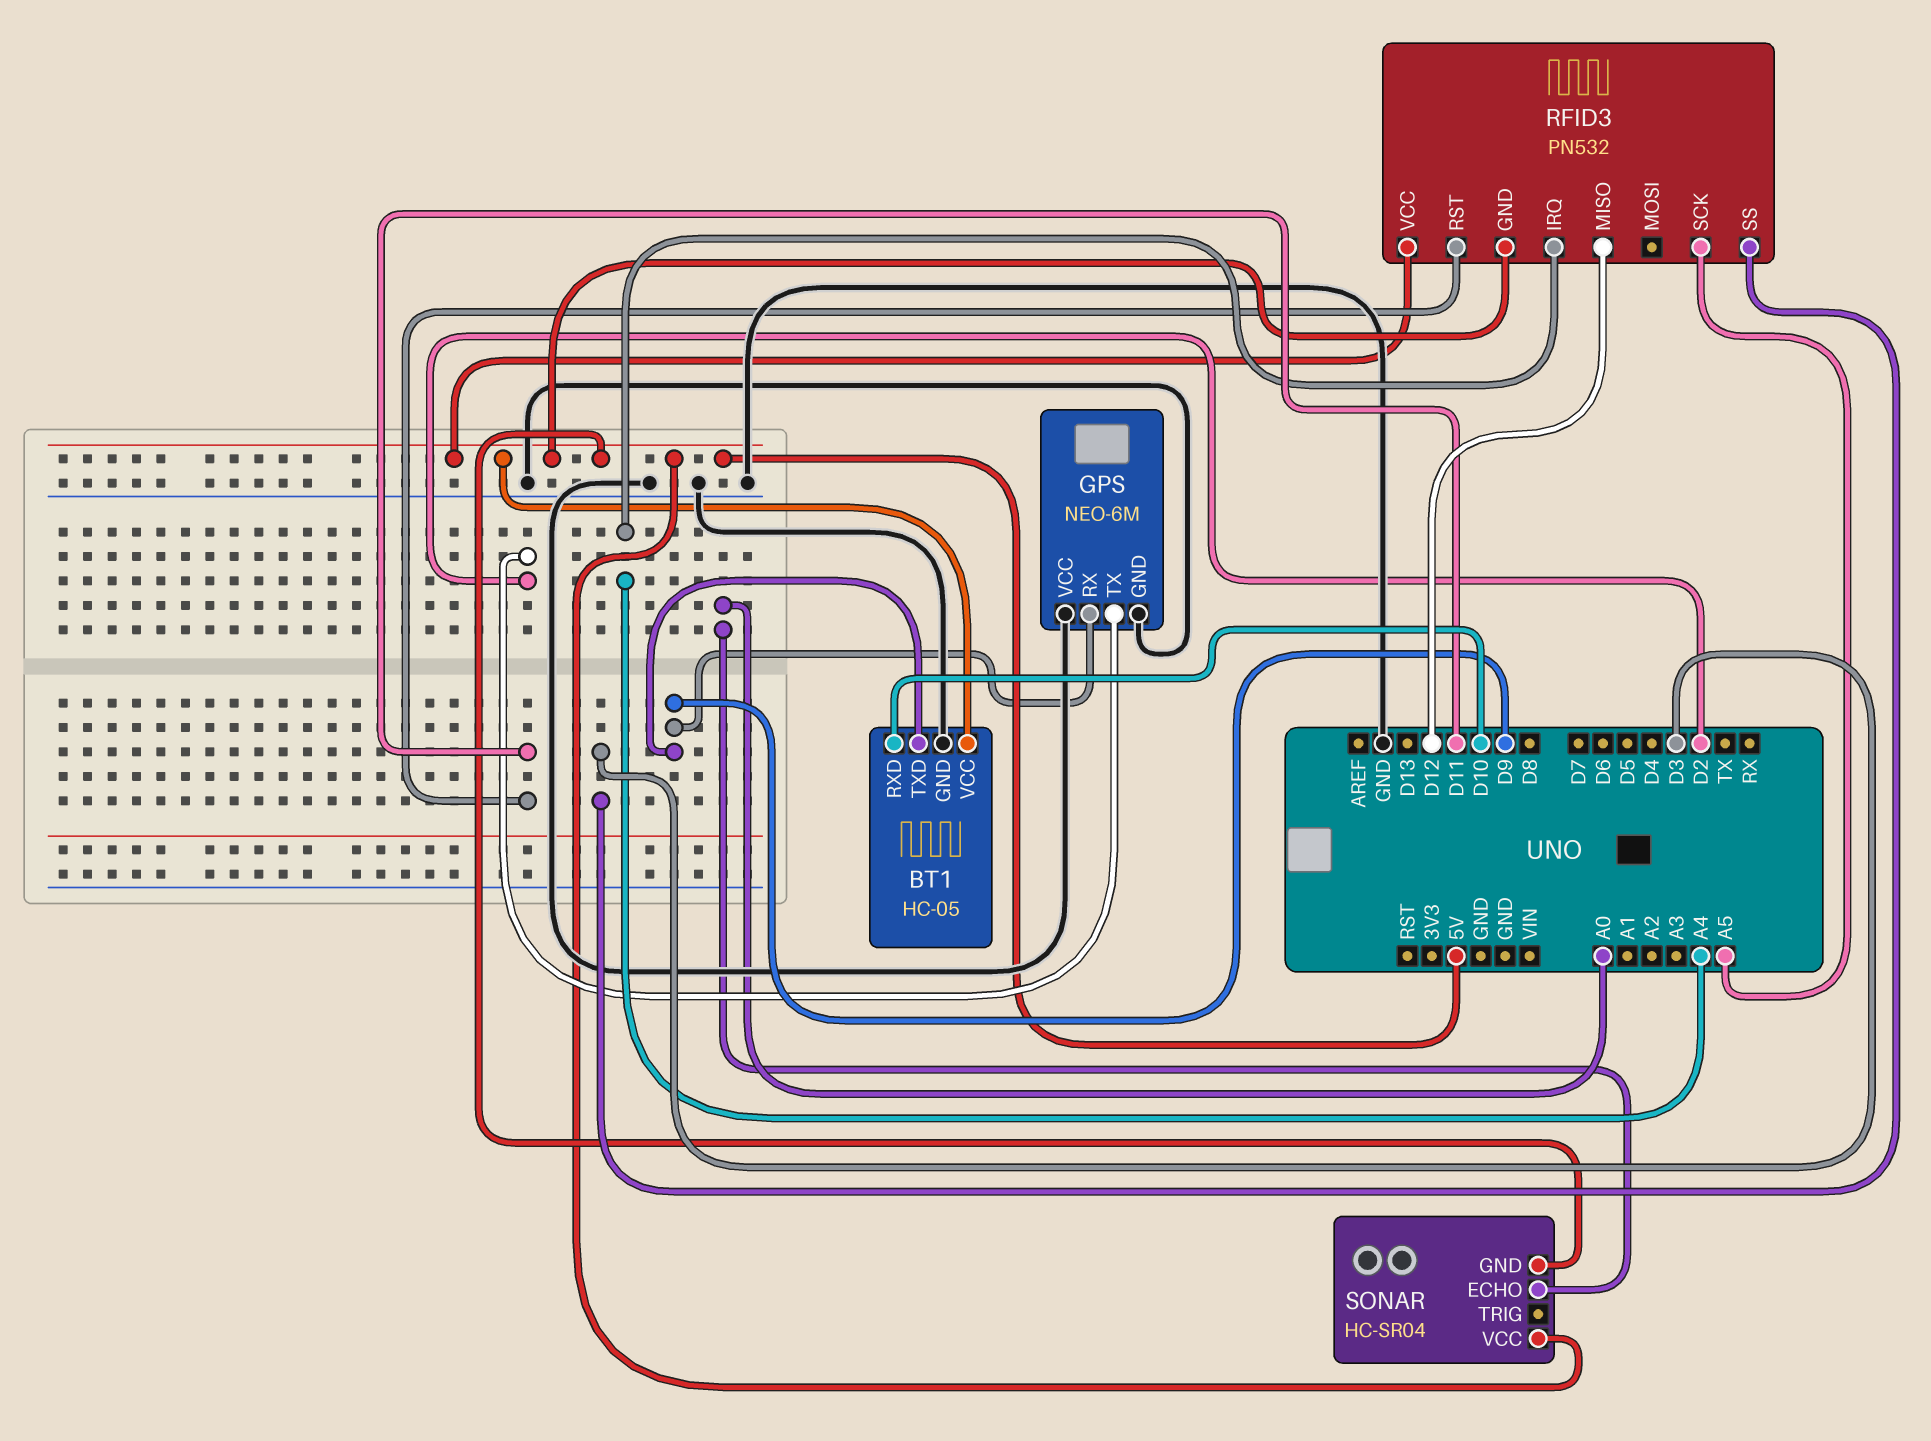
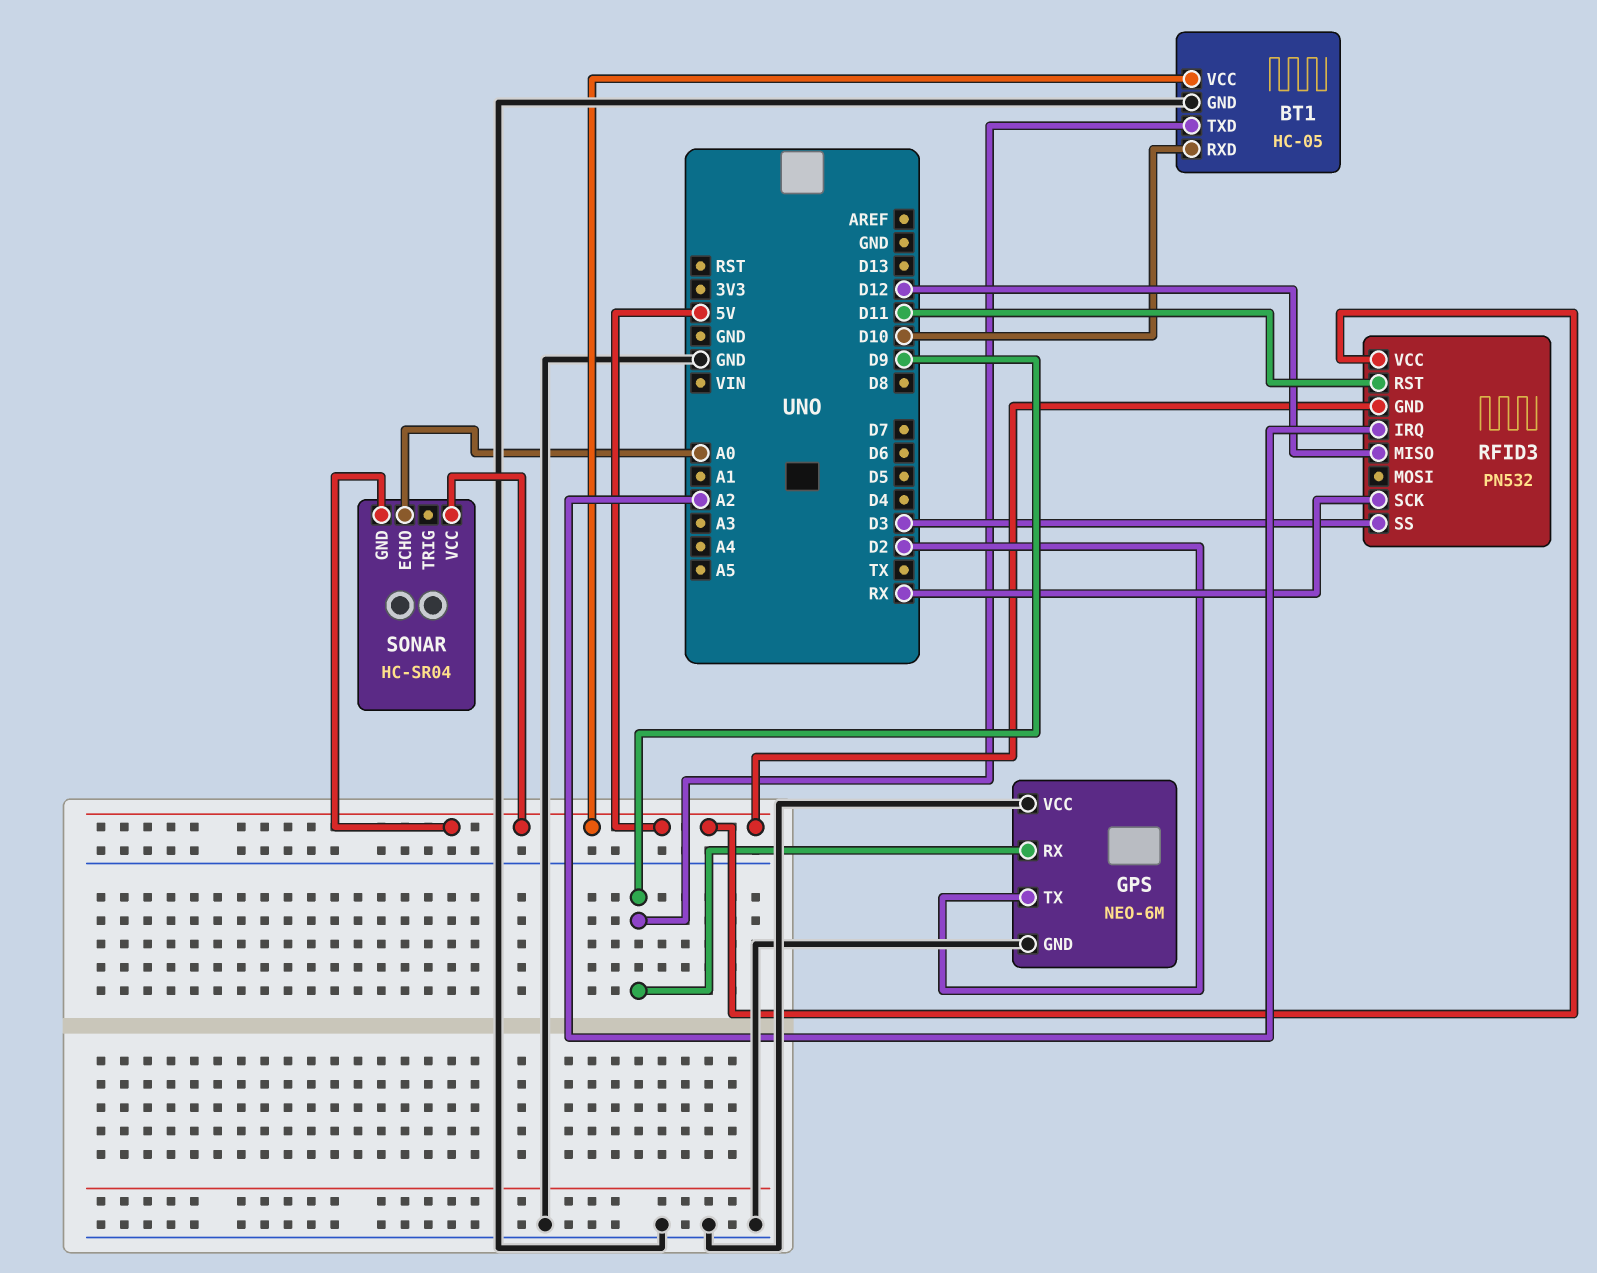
RFID3 pin IRQ: A4 -> A2
RFID3 pin SCK: A5 -> RX

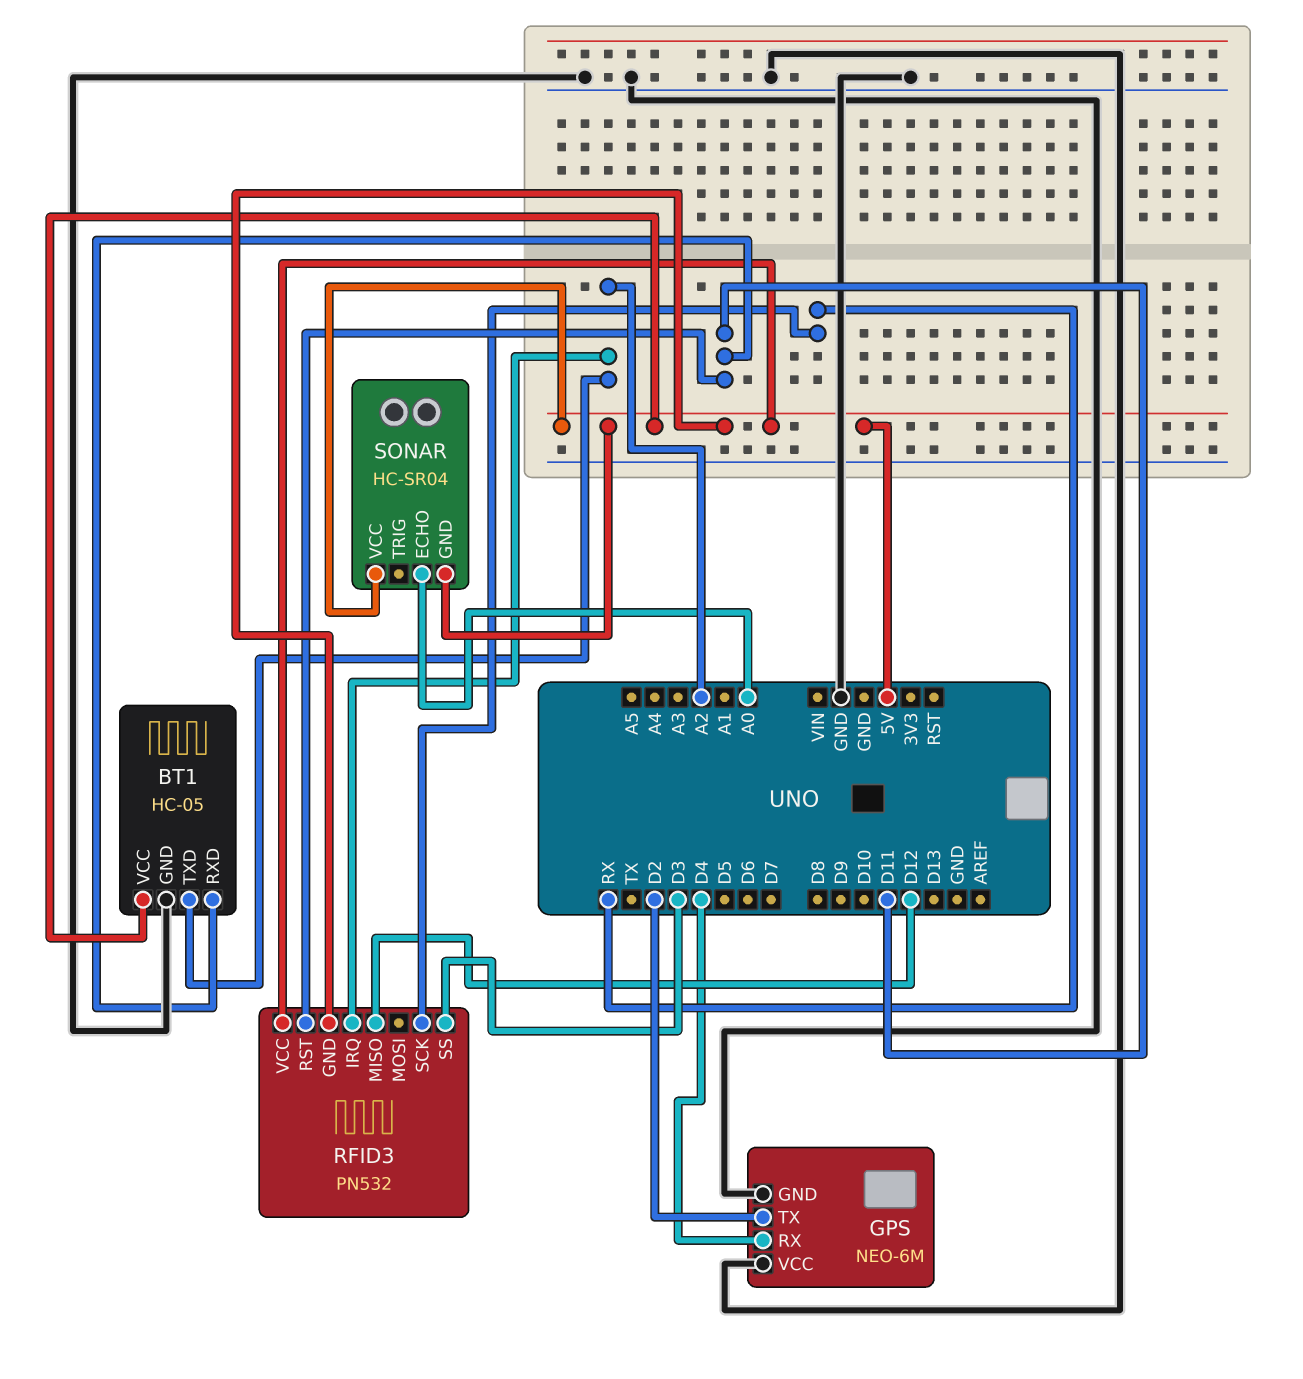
BT1 pin RXD: D10 -> D11
BT1 pin TXD: D9 -> A2
GPS pin RX: D9 -> D4

